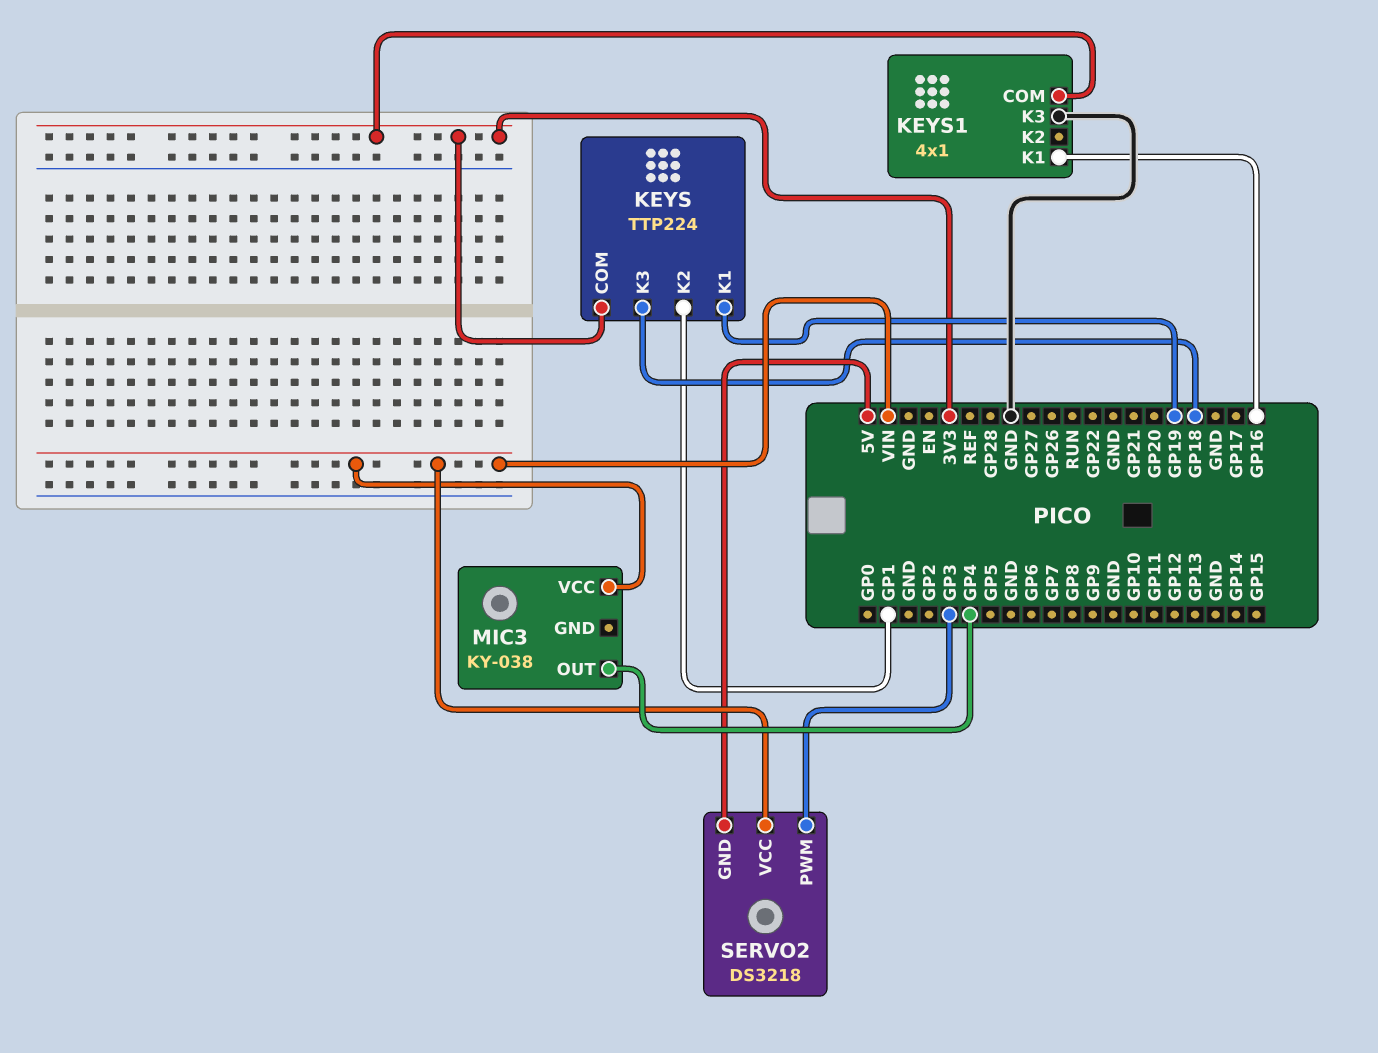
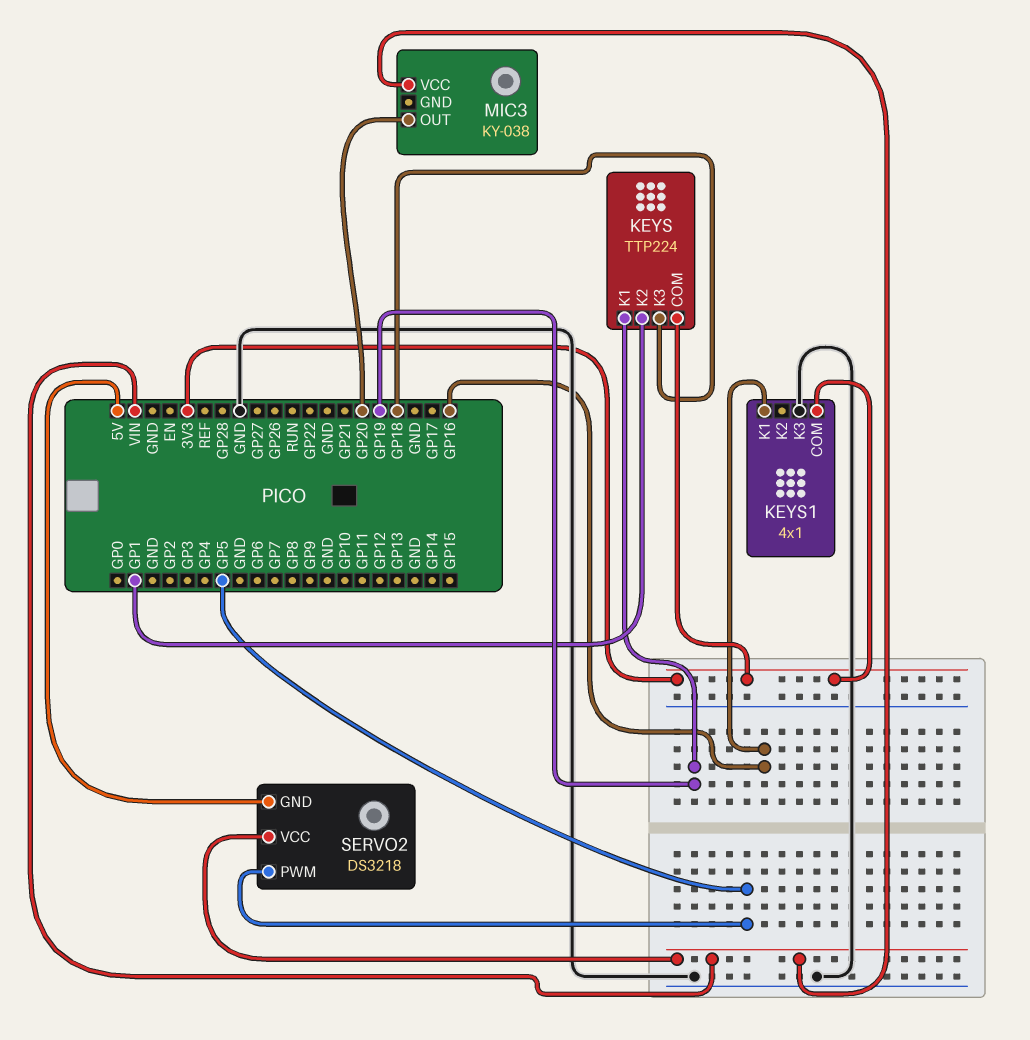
MIC3 pin OUT: GP4 -> GP20
SERVO2 pin PWM: GP3 -> GP5

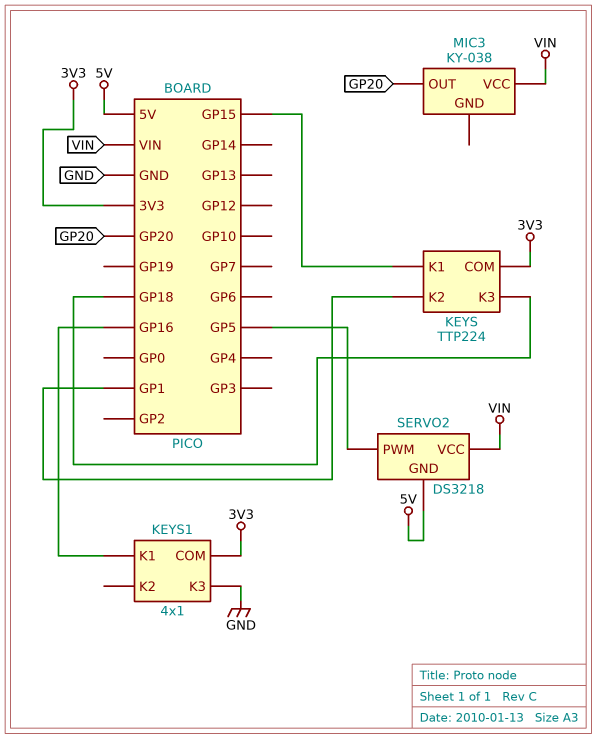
KEYS pin K1: GP19 -> GP15

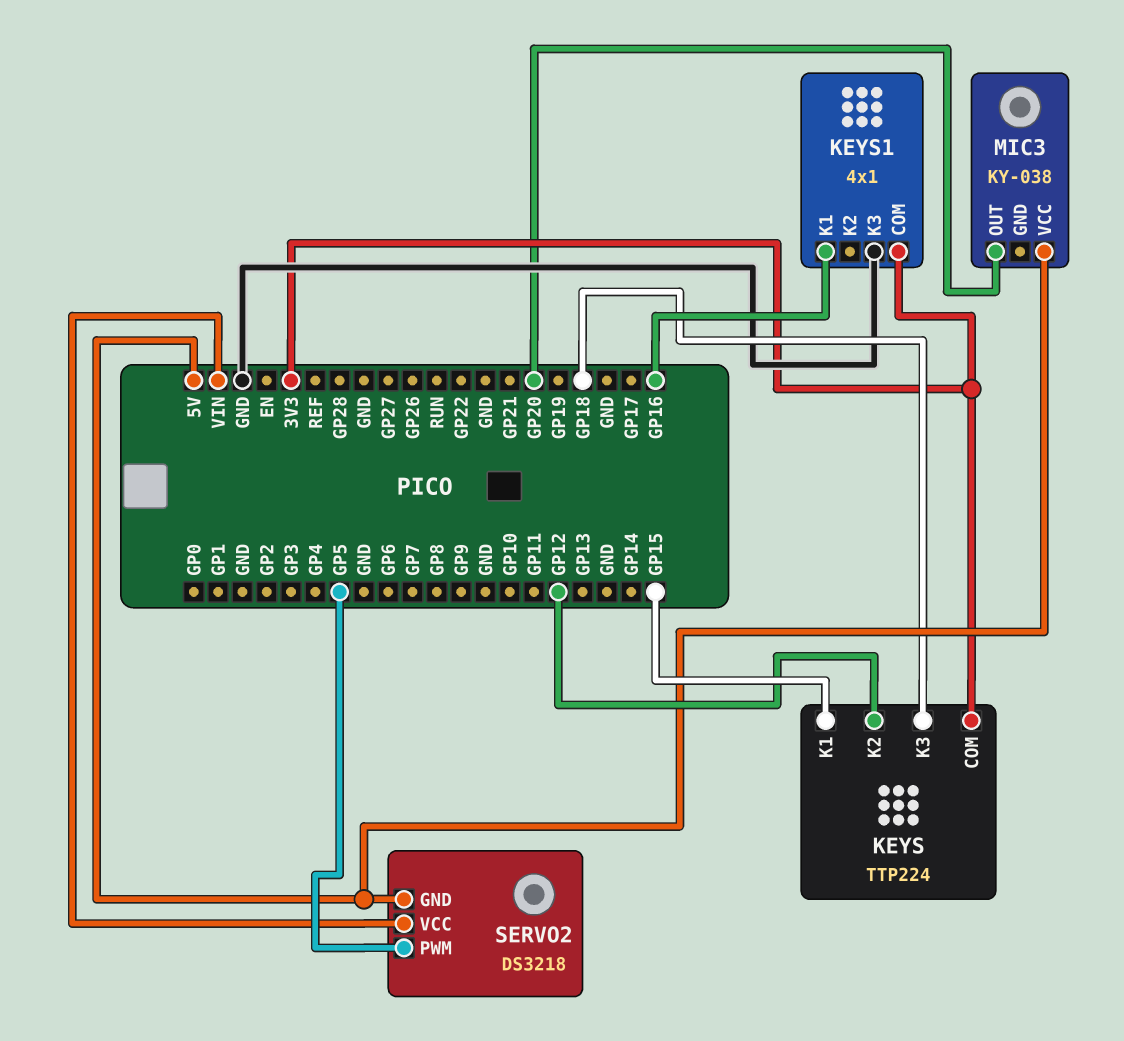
KEYS pin K2: GP1 -> GP12
MIC3 pin VCC: VIN -> 5V

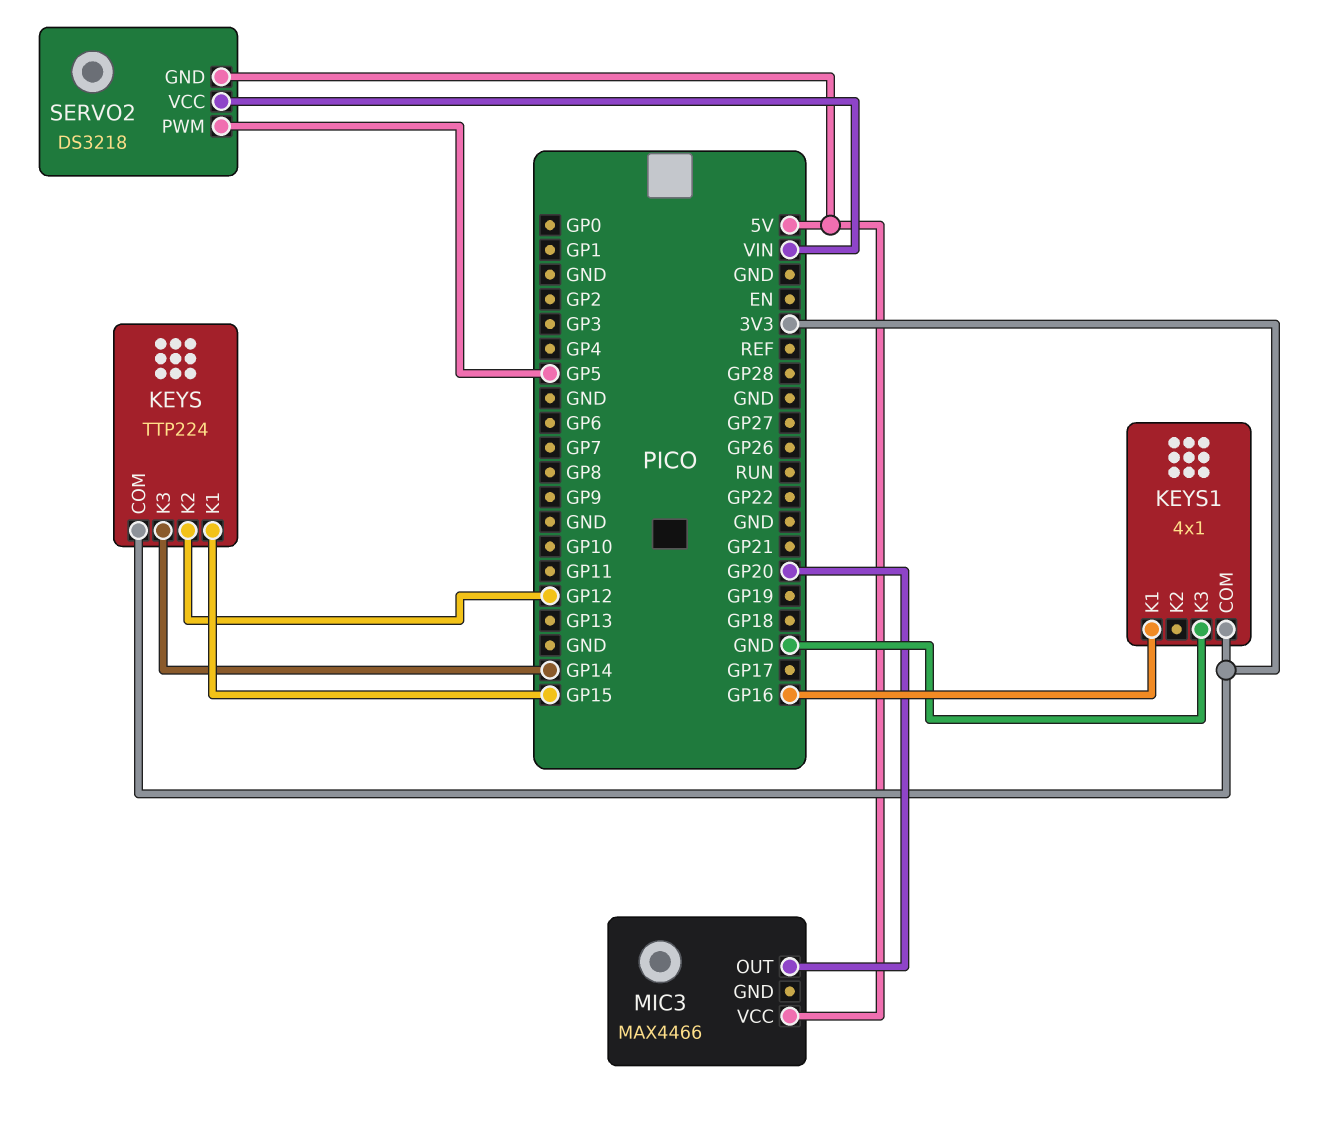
KEYS pin K3: GP18 -> GP14
MIC3: KY-038 -> MAX4466

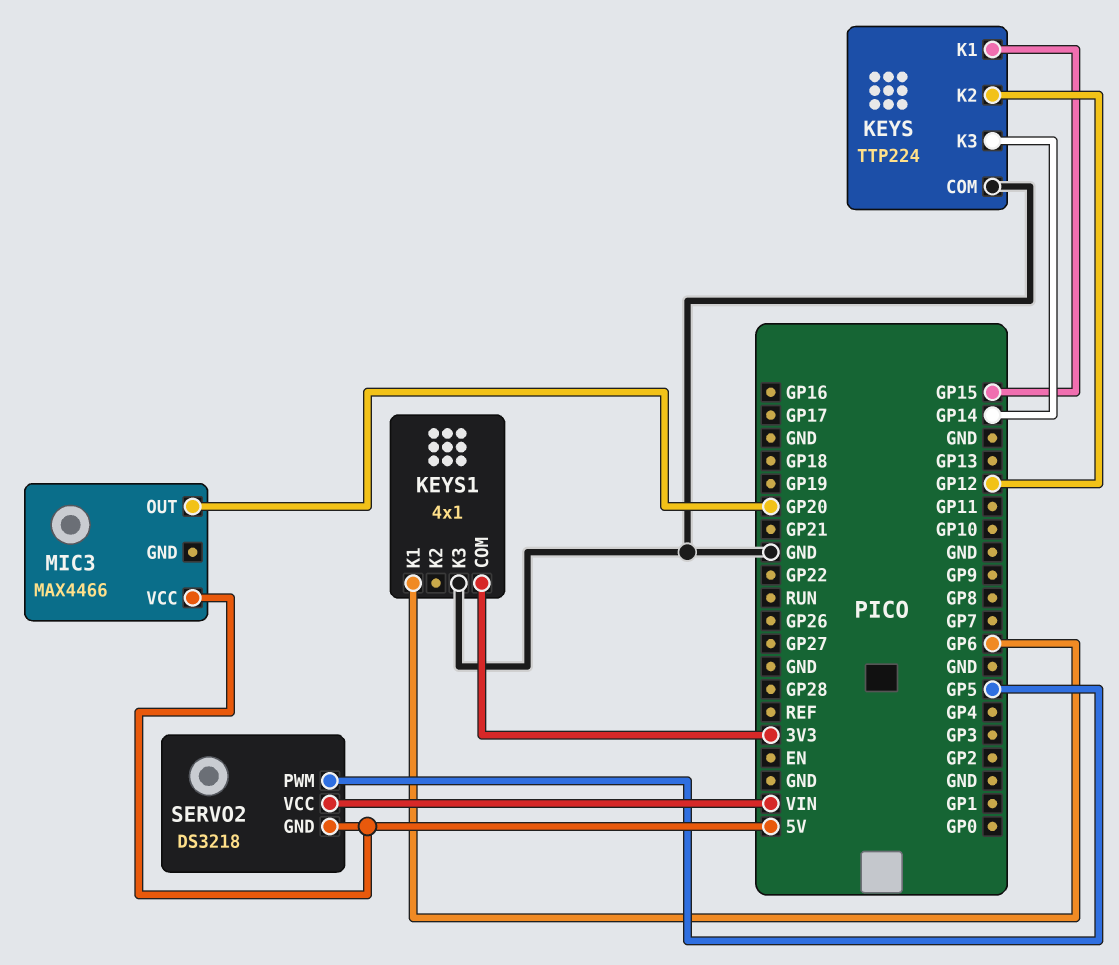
KEYS pin COM: 3V3 -> GND
KEYS1 pin K1: GP16 -> GP6

